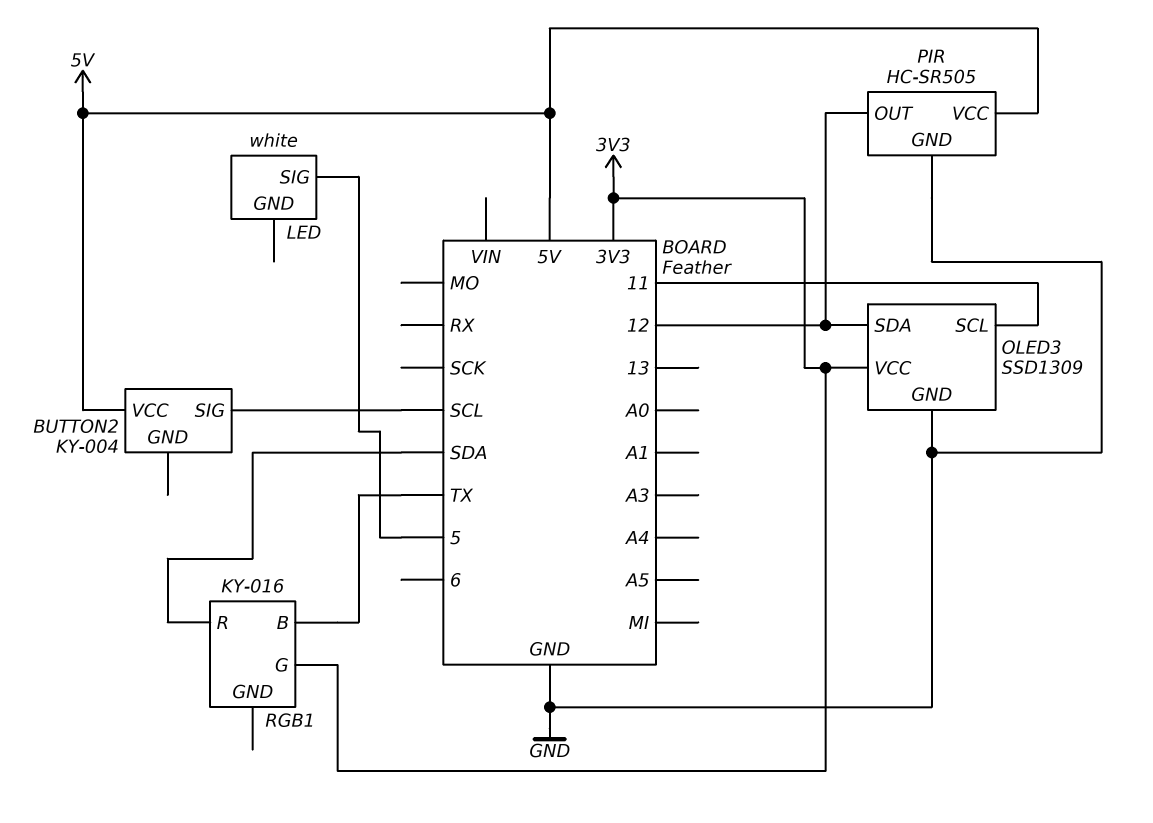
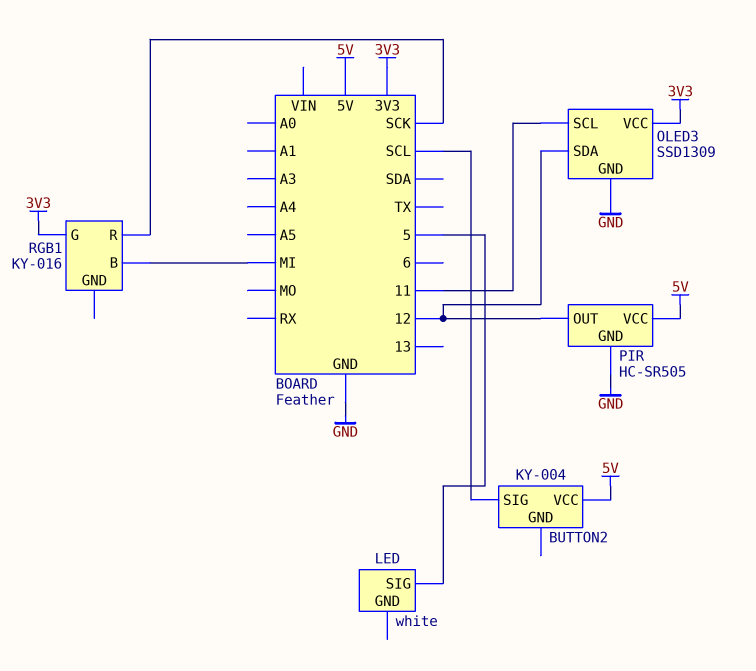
RGB1 pin B: TX -> MI
RGB1 pin R: SDA -> SCK

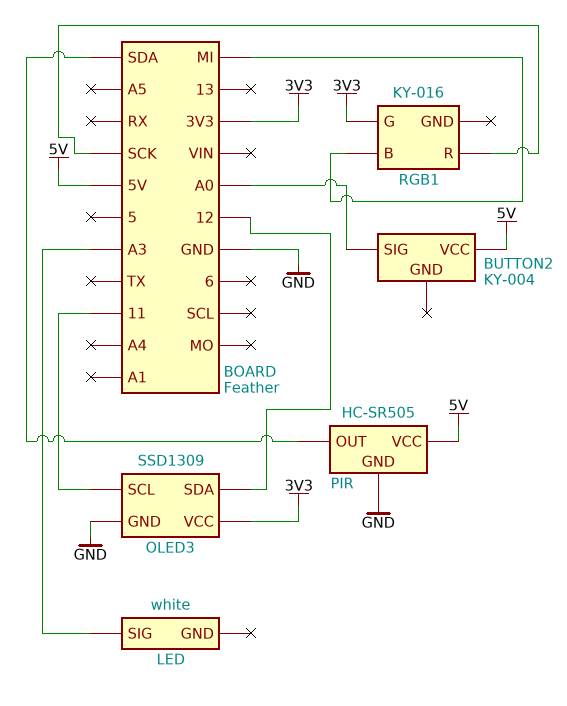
BUTTON2 pin SIG: SCL -> A0
LED pin SIG: 5 -> A3
PIR pin OUT: 12 -> SDA

